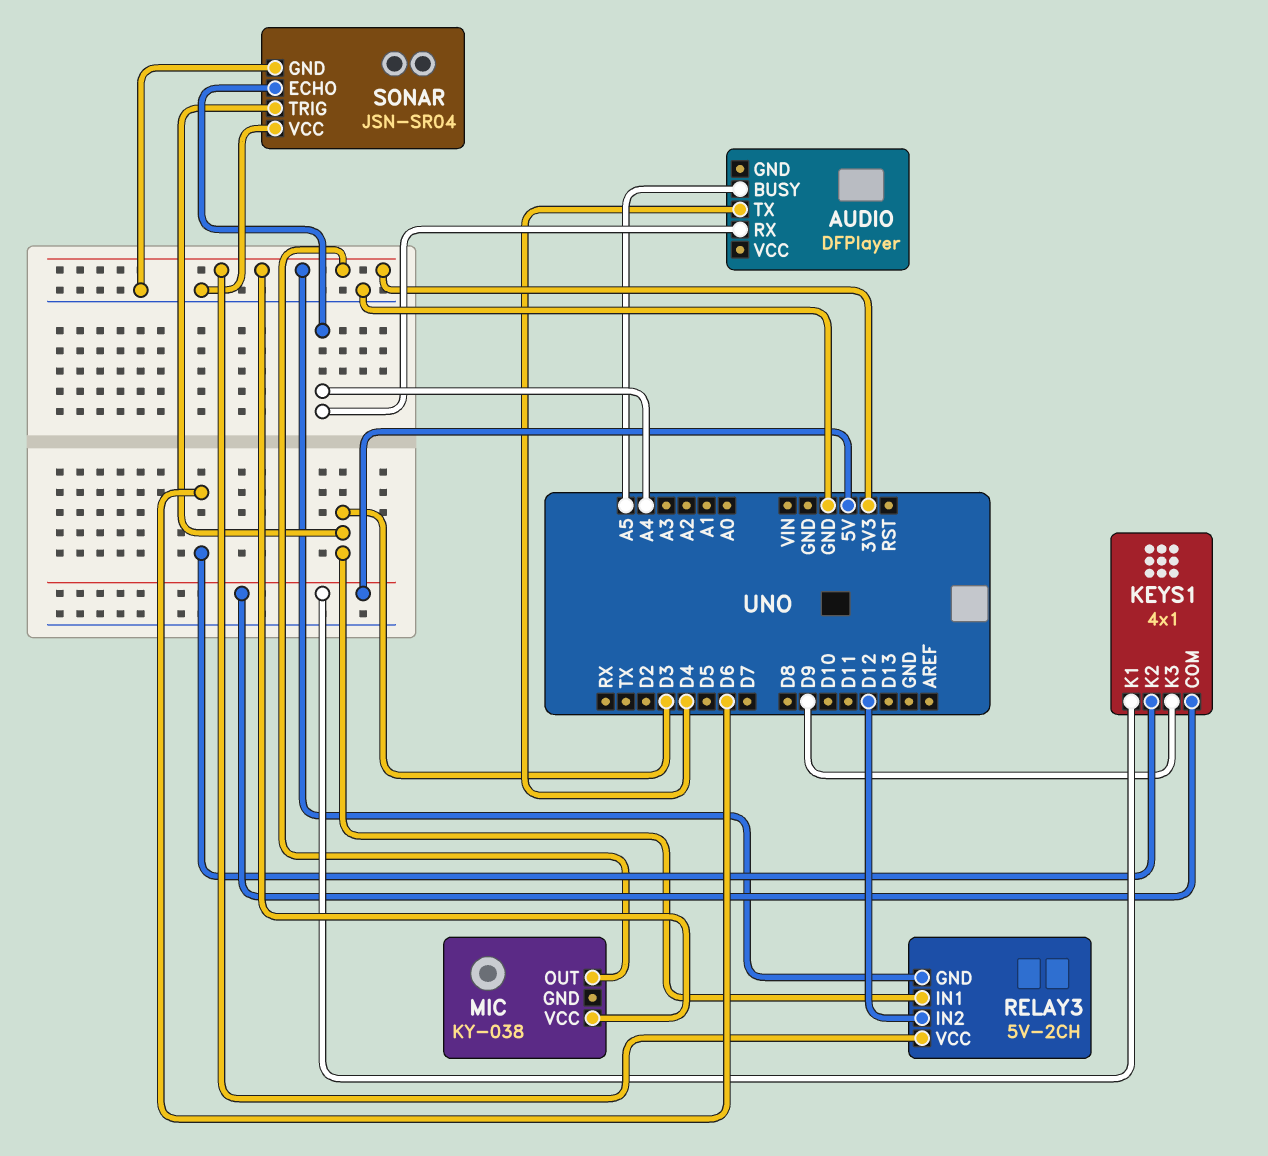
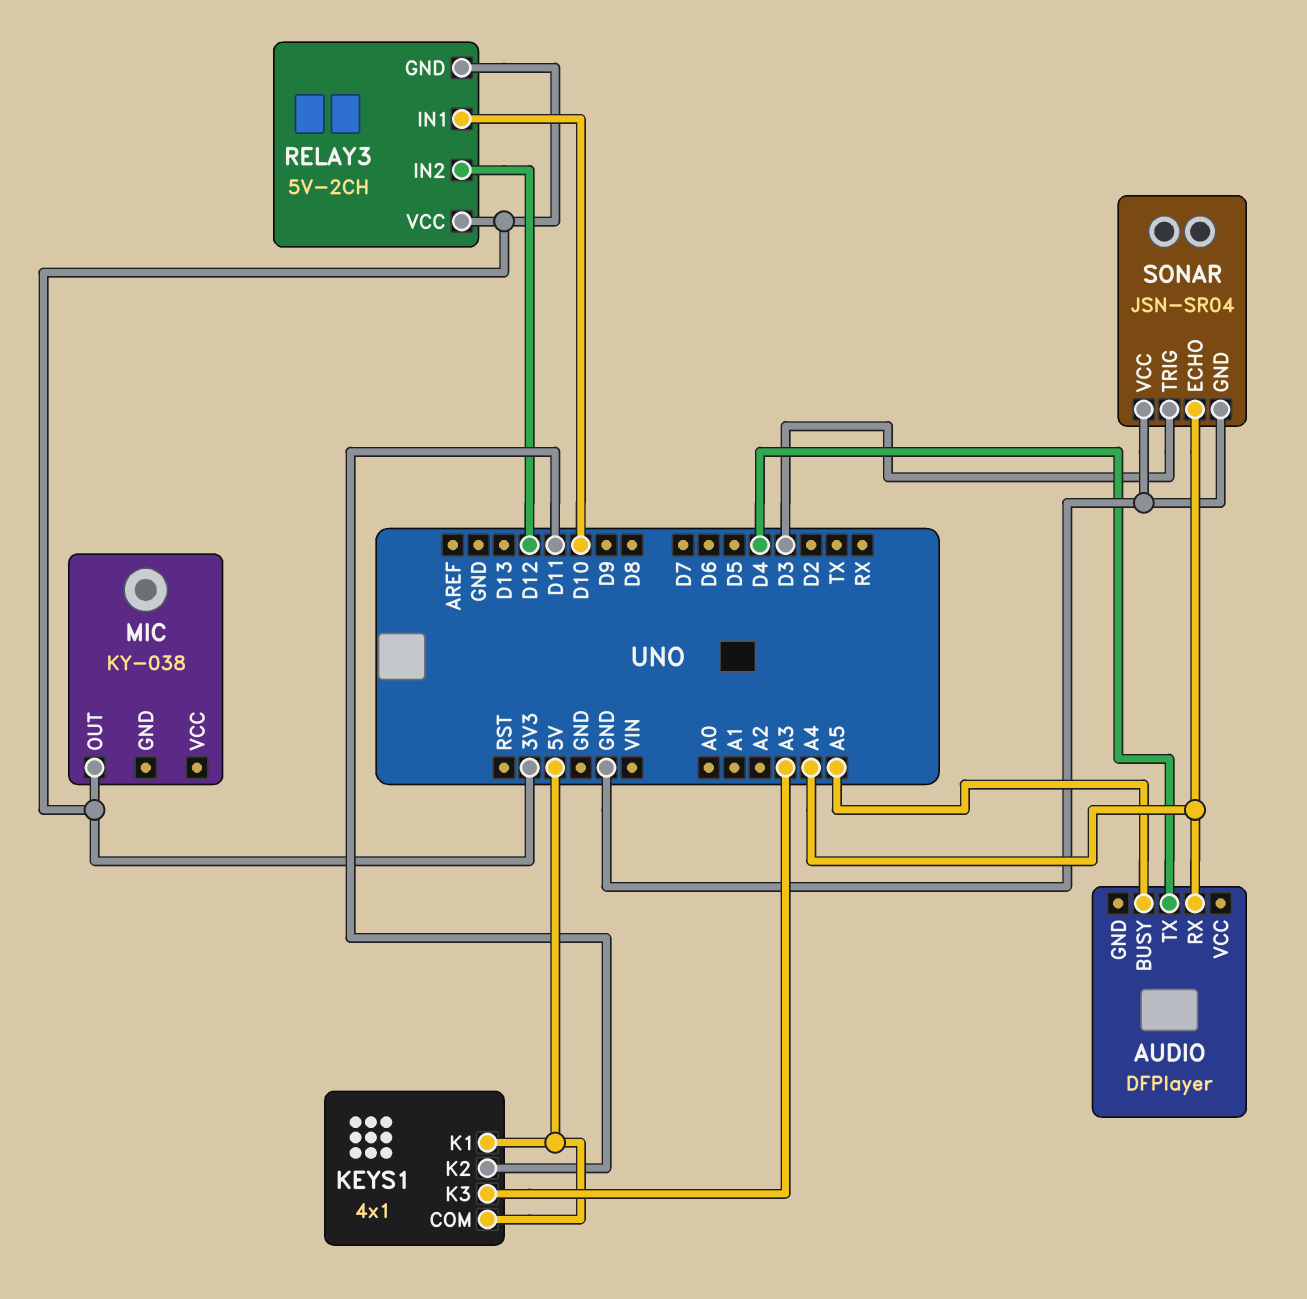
KEYS1 pin K2: D6 -> D11
KEYS1 pin K3: D9 -> A3
MIC pin VCC: 3V3 -> none
RELAY3 pin IN1: D3 -> D10

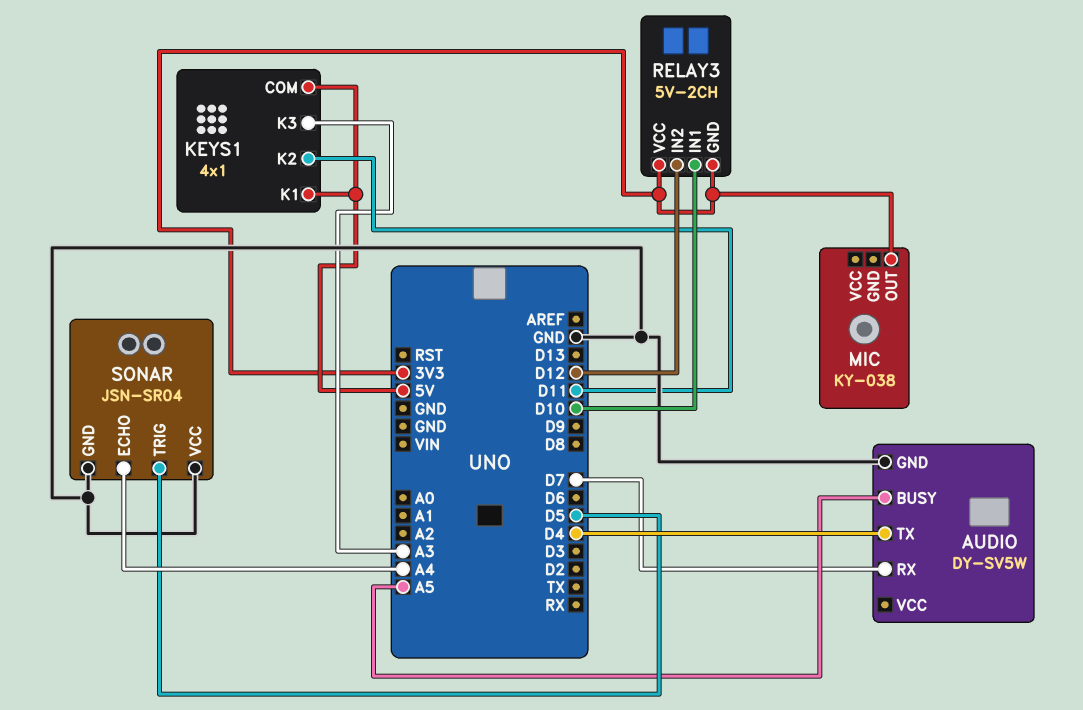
AUDIO: DFPlayer -> DY-SV5W
AUDIO pin GND: none -> GND
AUDIO pin RX: A4 -> D7
SONAR pin TRIG: D3 -> D5

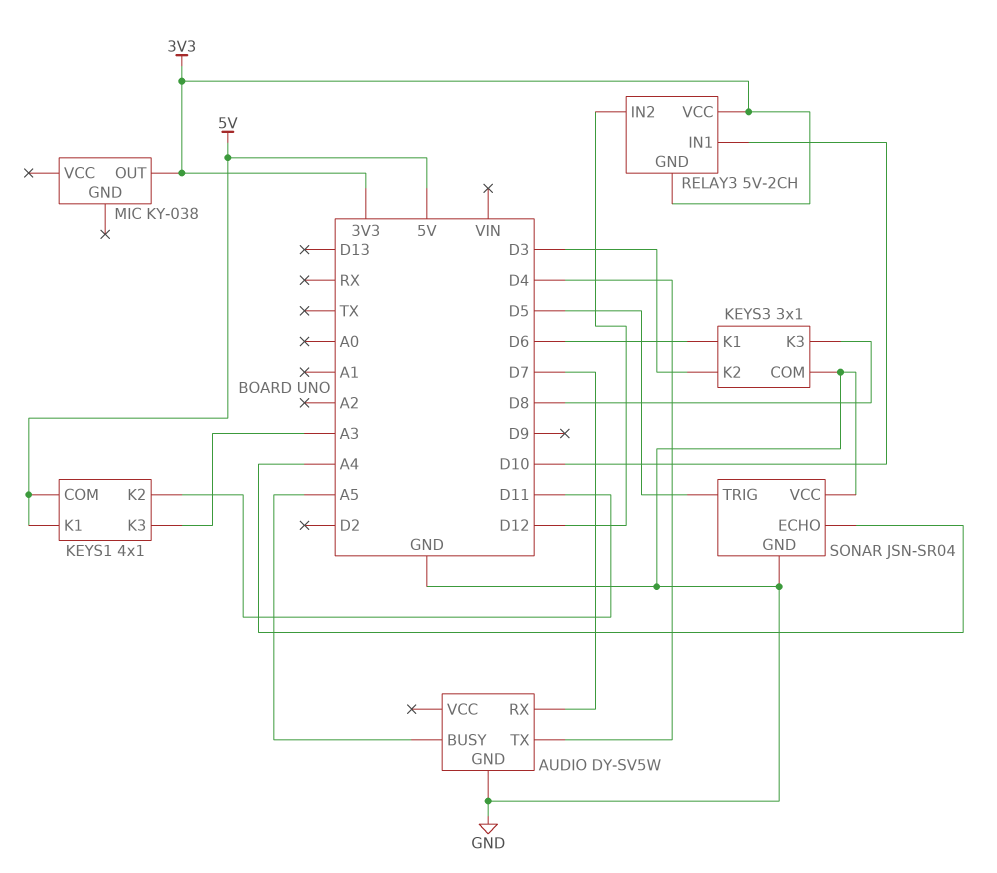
KEYS3: none -> 3x1
KEYS3 pin COM: none -> GND
KEYS3 pin K1: none -> D6
KEYS3 pin K2: none -> D3
KEYS3 pin K3: none -> D8

